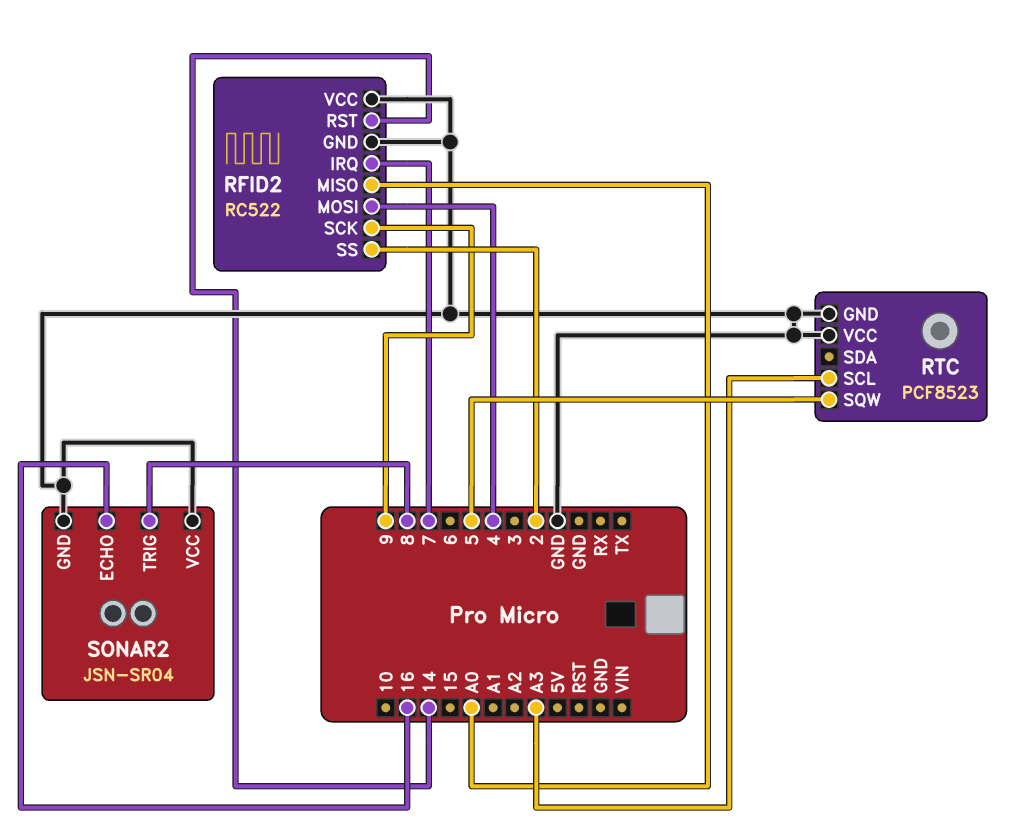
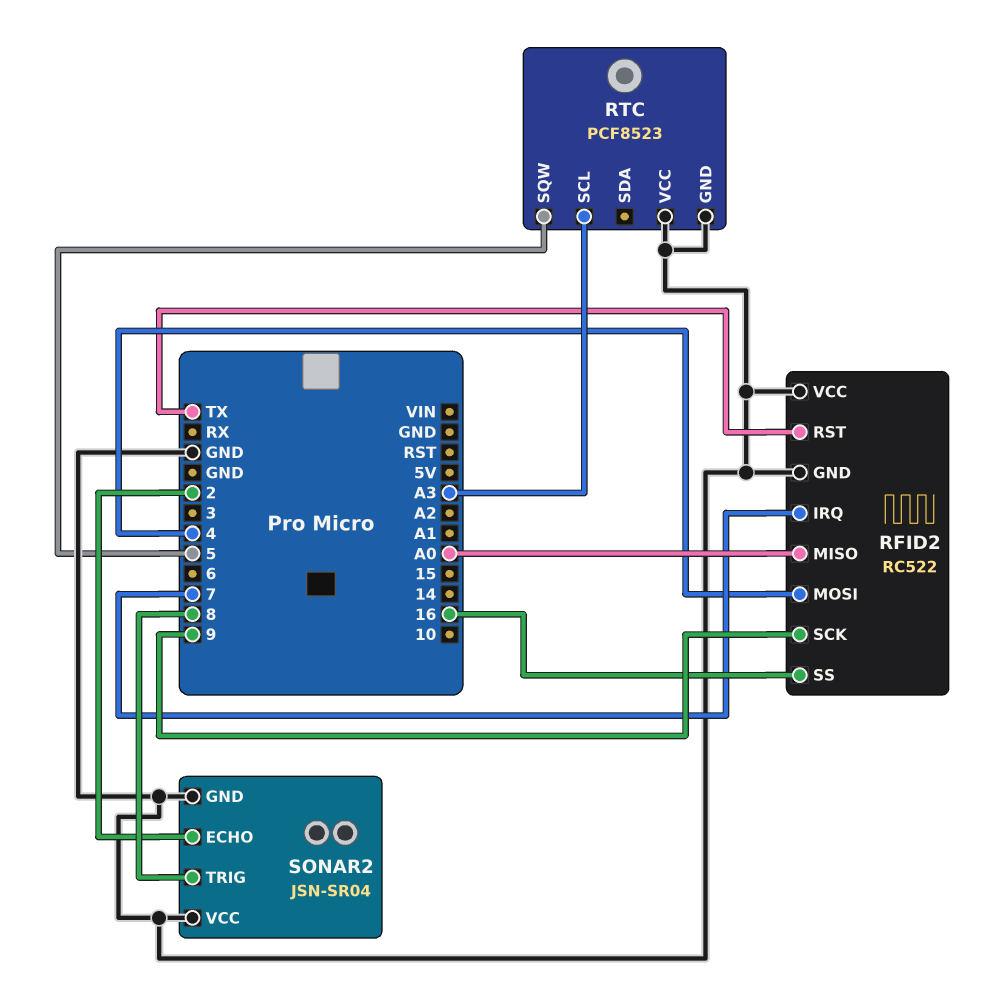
RFID2 pin RST: 14 -> TX
RFID2 pin SS: 2 -> 16
SONAR2 pin ECHO: 16 -> 2

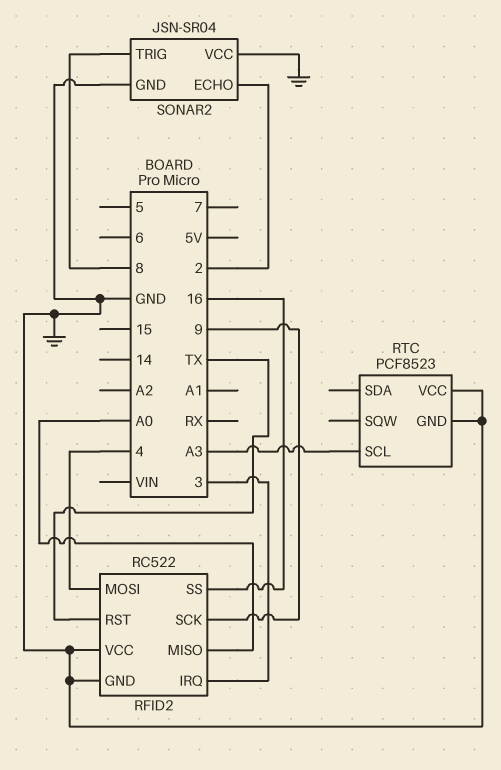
RFID2 pin IRQ: 7 -> 3
RTC pin SQW: 5 -> none

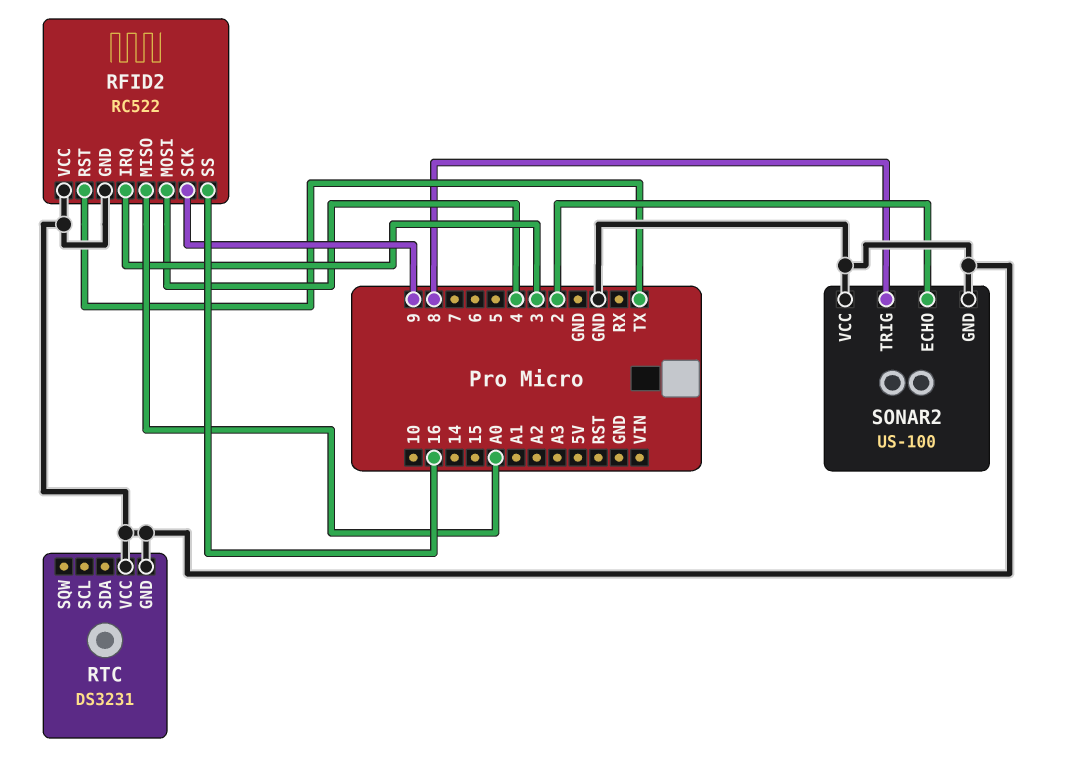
RTC: PCF8523 -> DS3231
RTC pin SCL: A3 -> none
SONAR2: JSN-SR04 -> US-100

